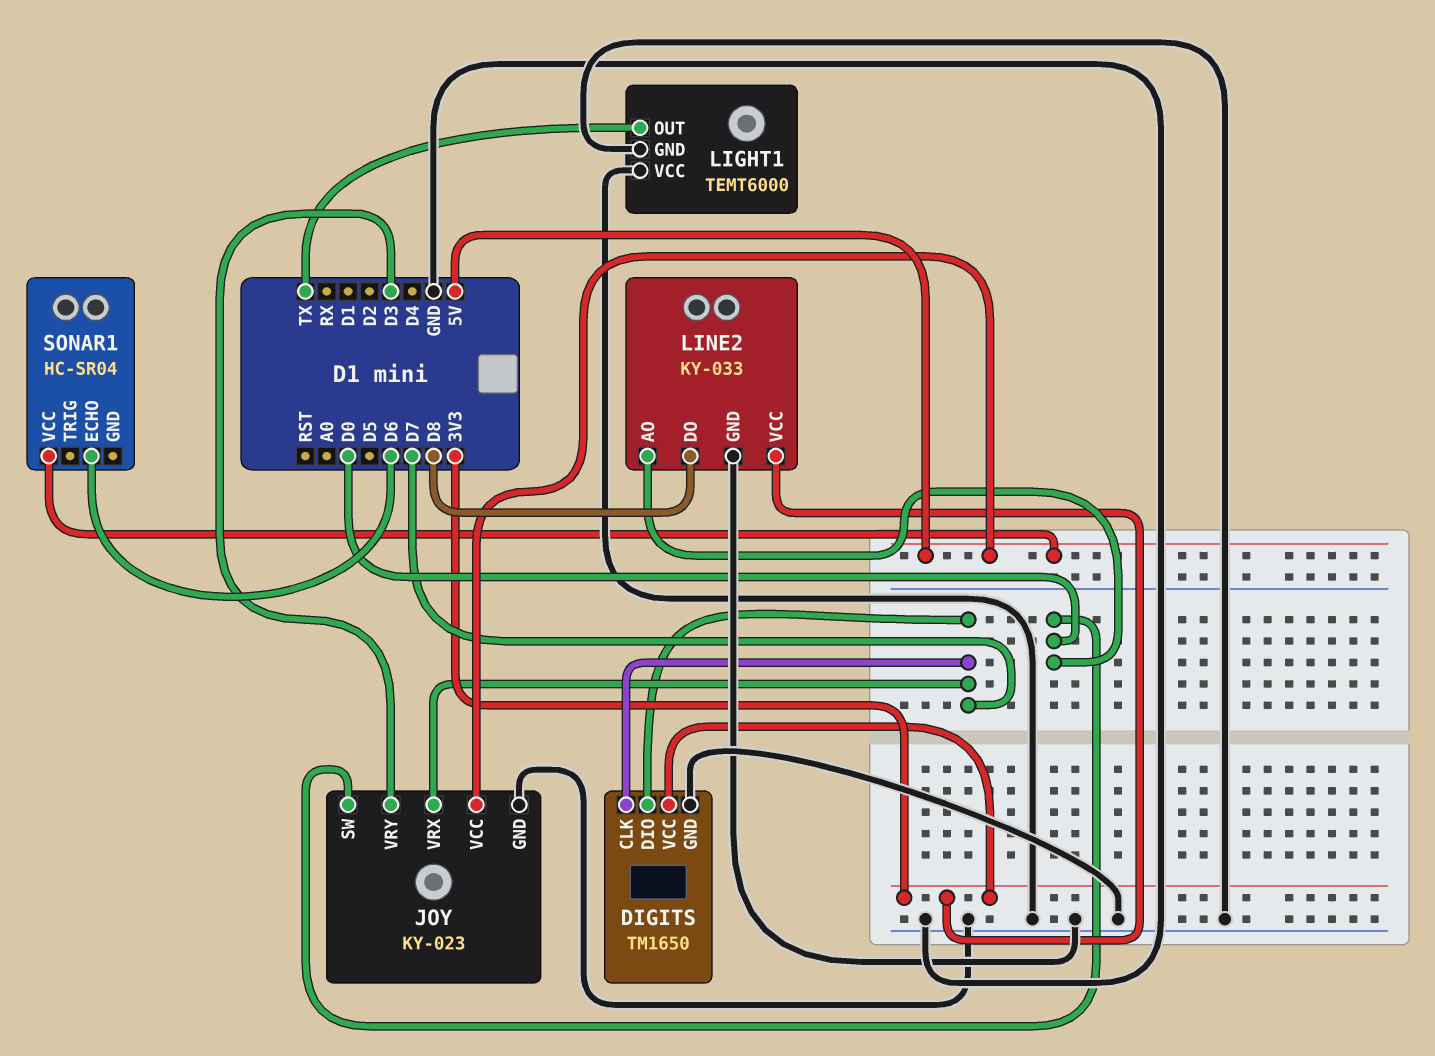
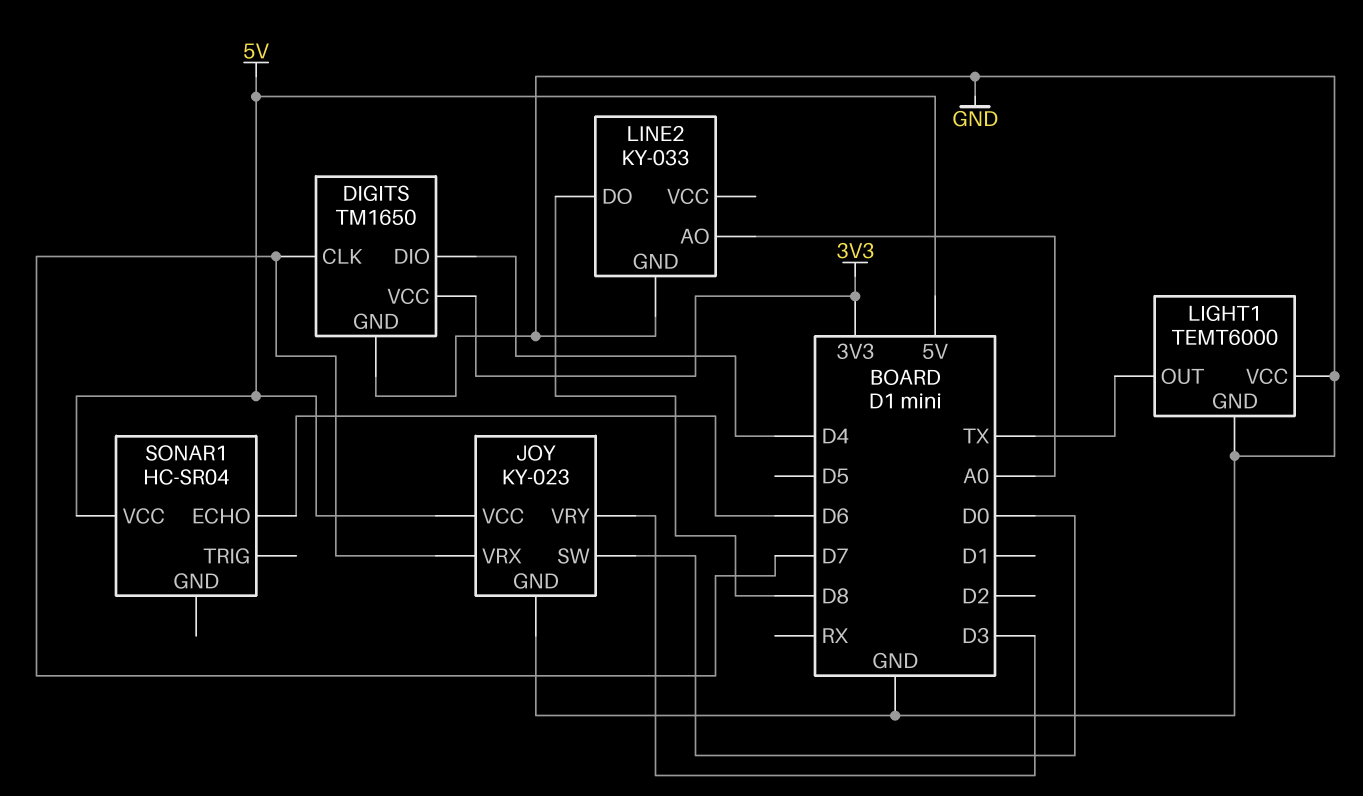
DIGITS pin DIO: D7 -> D4
LINE2 pin AO: D0 -> A0
LINE2 pin VCC: 3V3 -> none

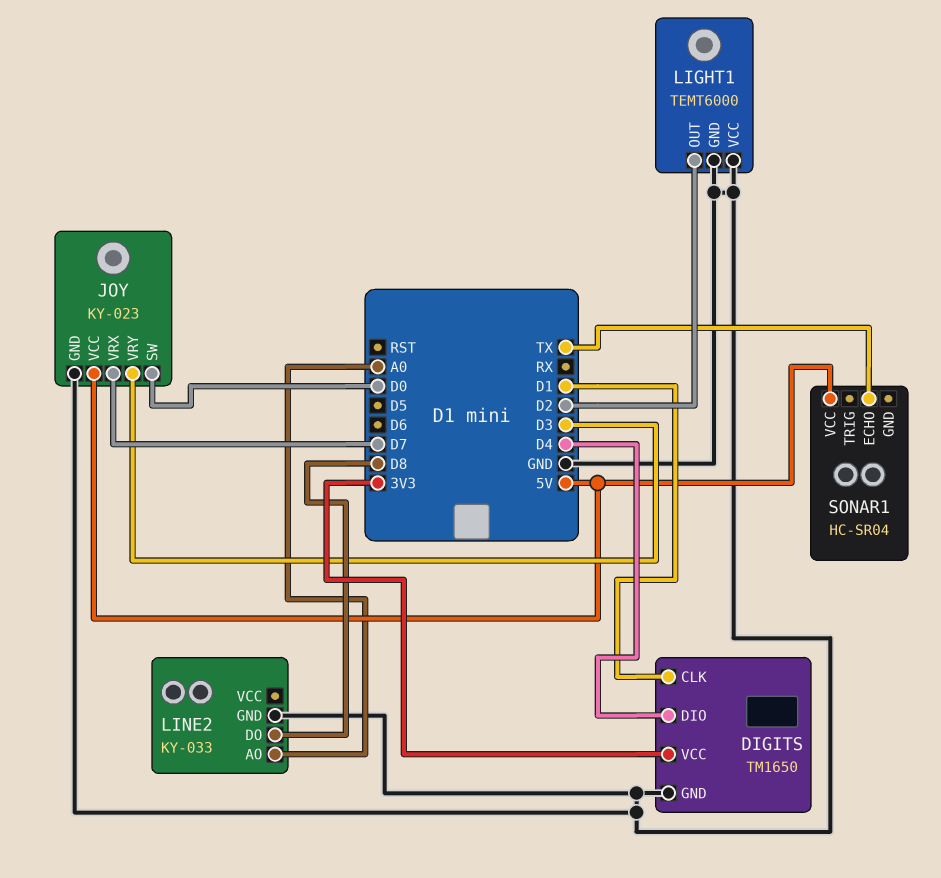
DIGITS pin CLK: D7 -> D1
LIGHT1 pin OUT: TX -> D2
SONAR1 pin ECHO: D6 -> TX

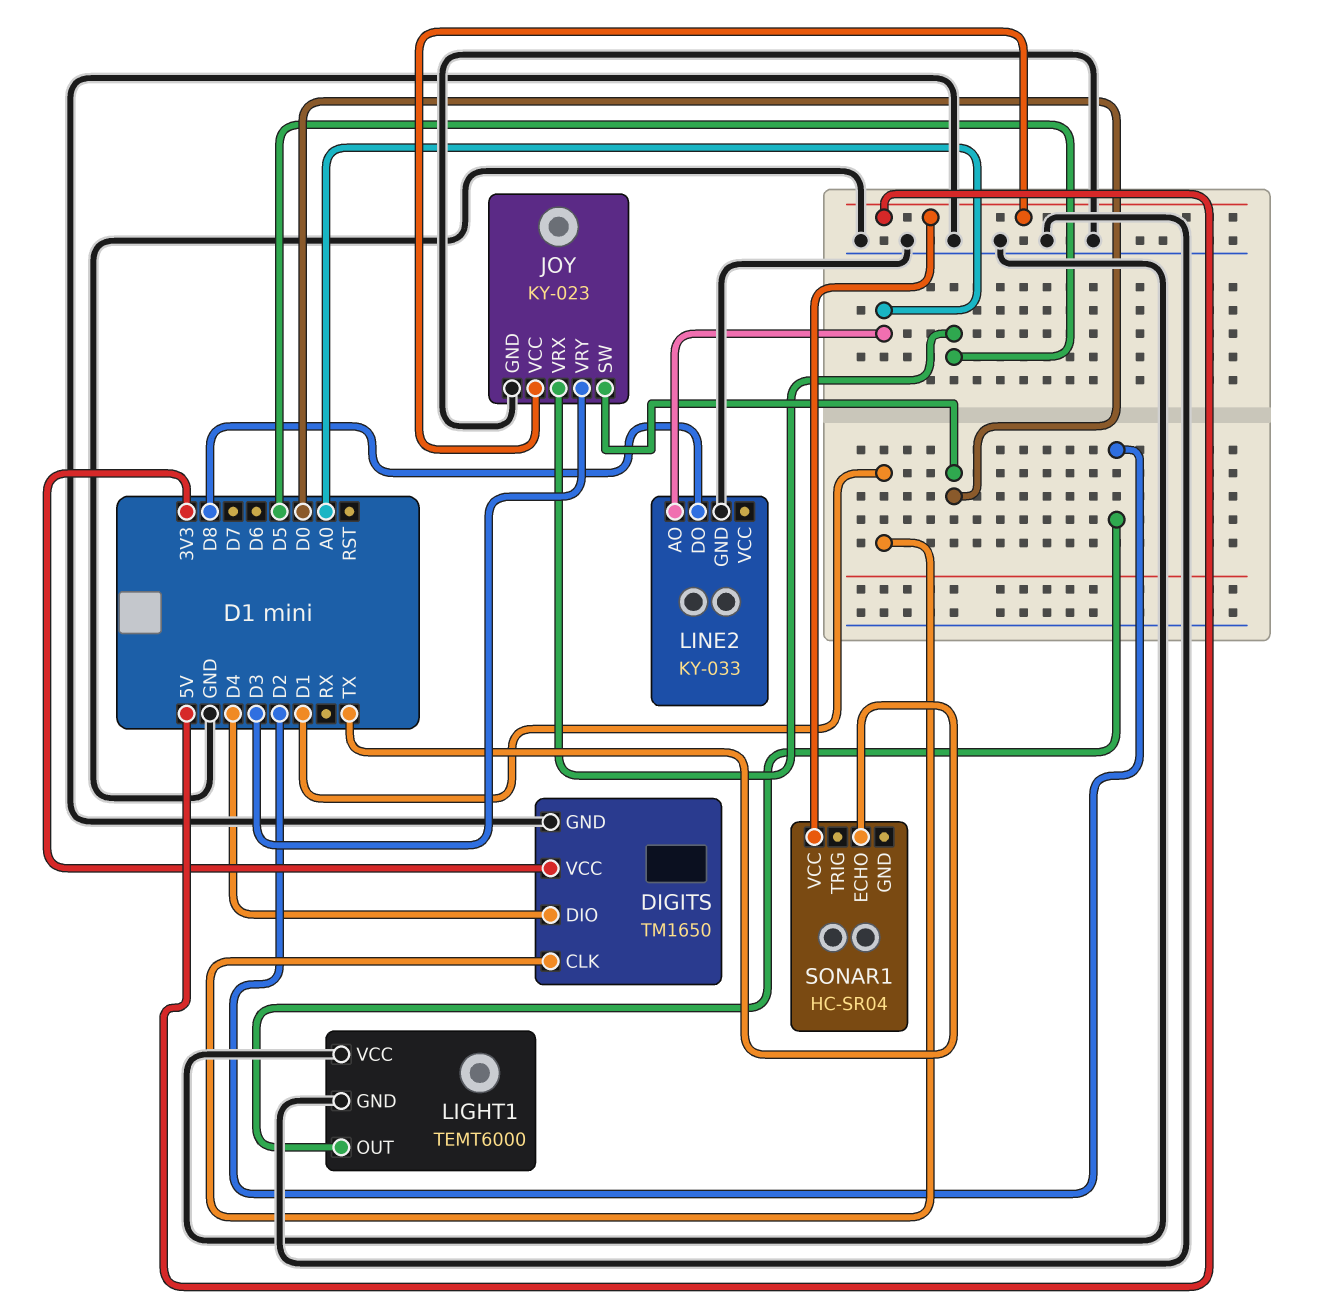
JOY pin VRX: D7 -> D5

